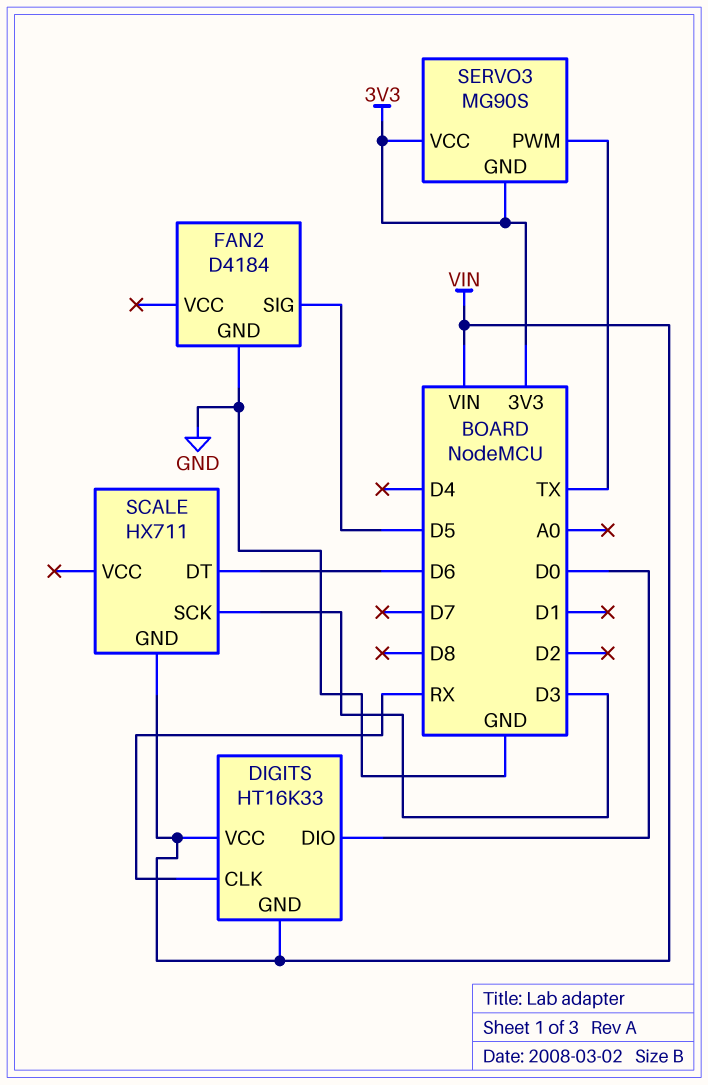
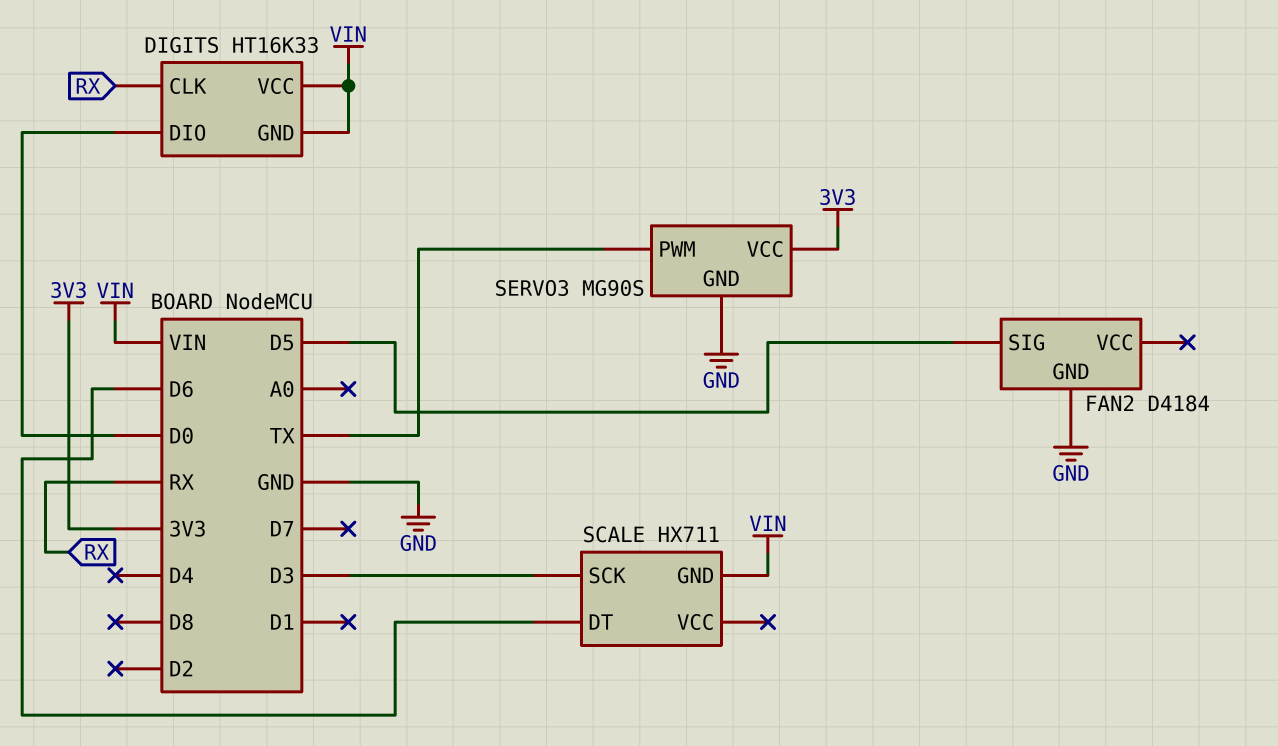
SERVO3 pin GND: 3V3 -> GND

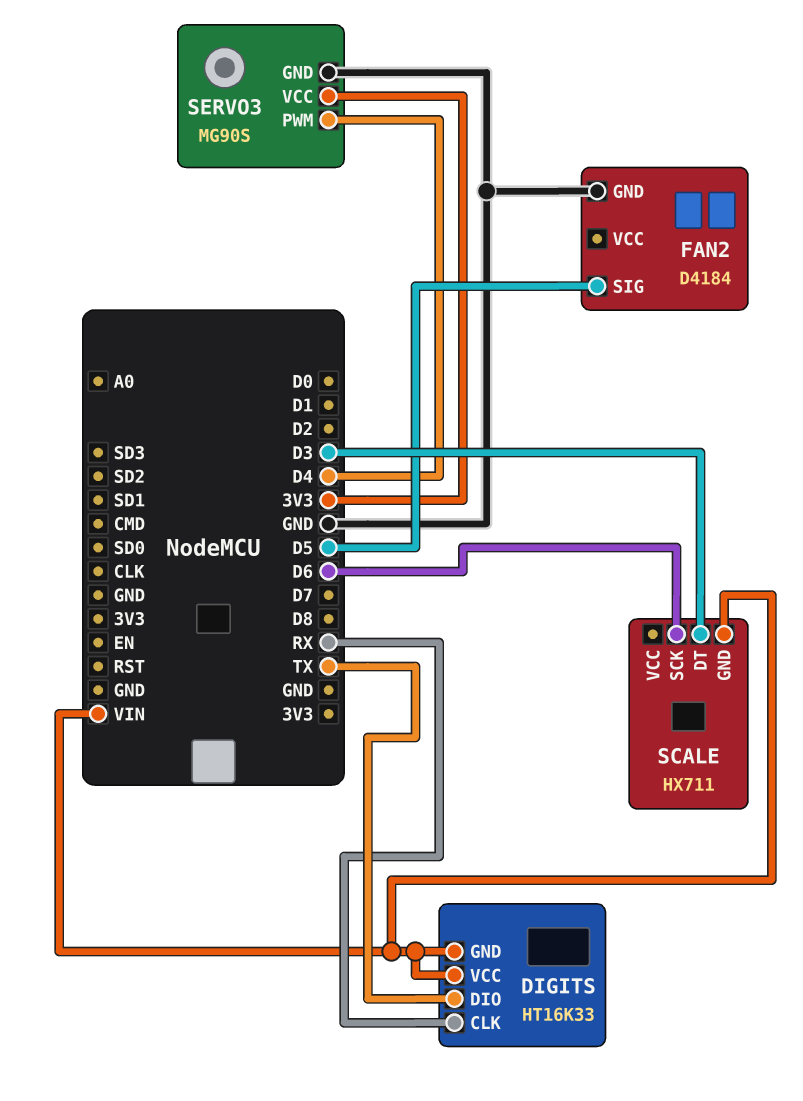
DIGITS pin DIO: D0 -> TX
SCALE pin DT: D6 -> D3
SCALE pin SCK: D3 -> D6
SERVO3 pin PWM: TX -> D4

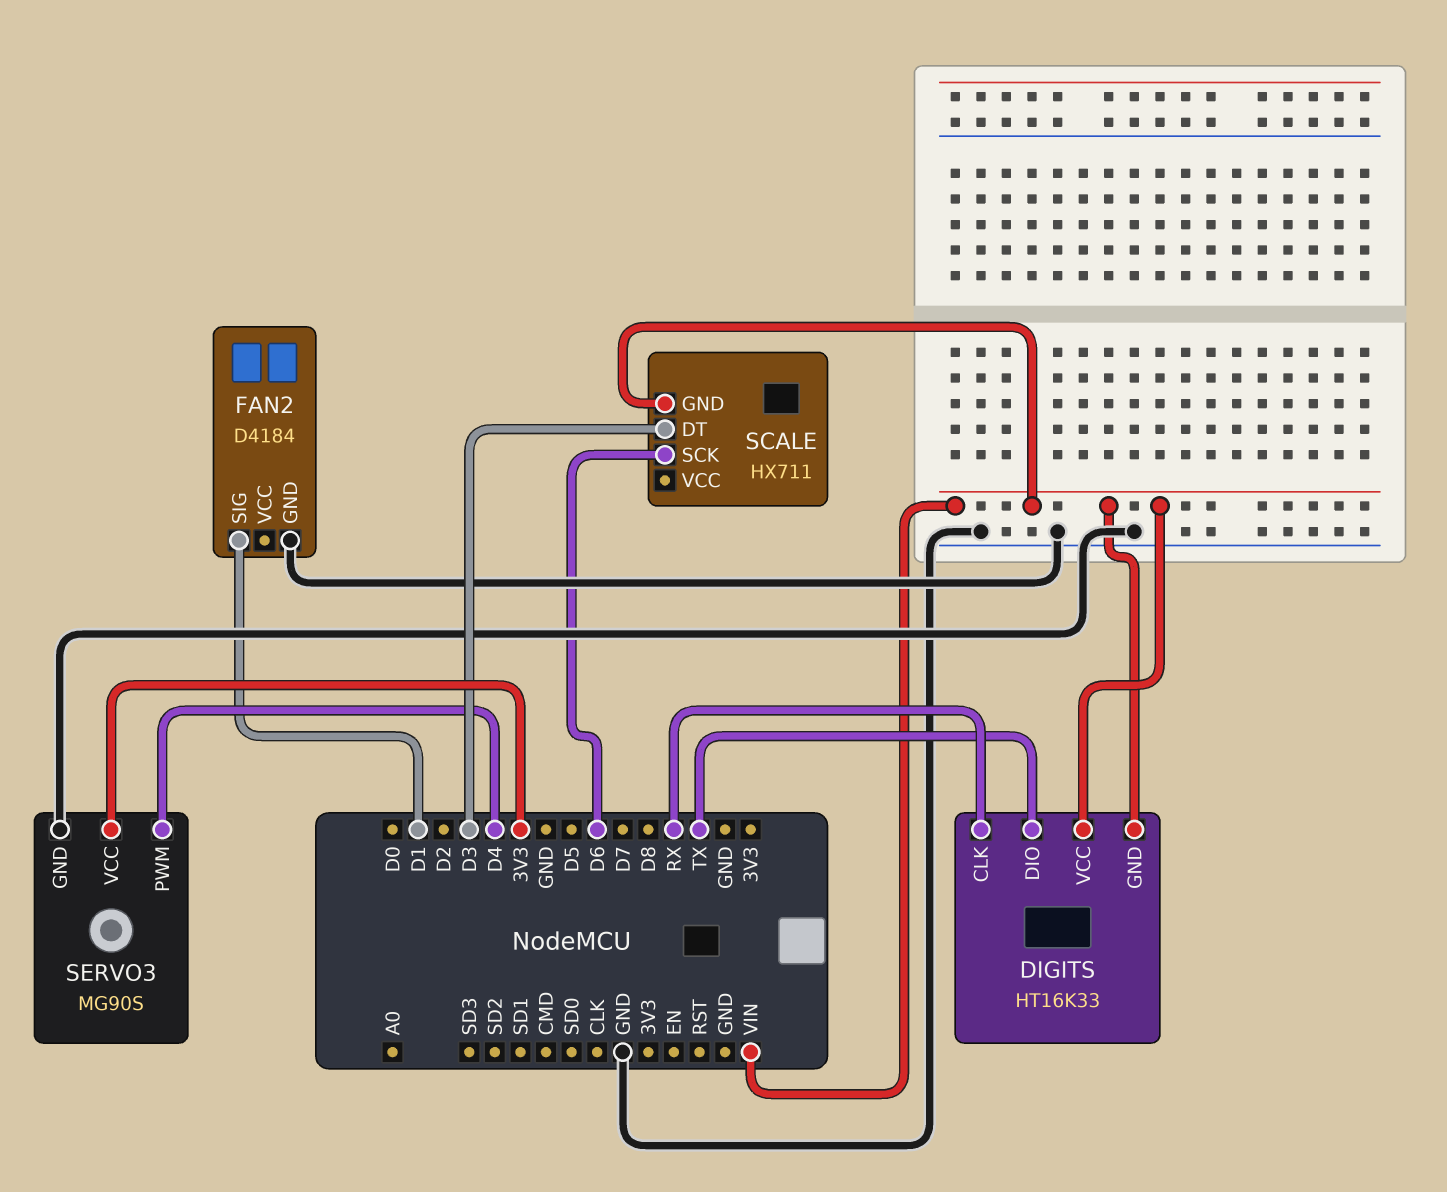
FAN2 pin SIG: D5 -> D1

